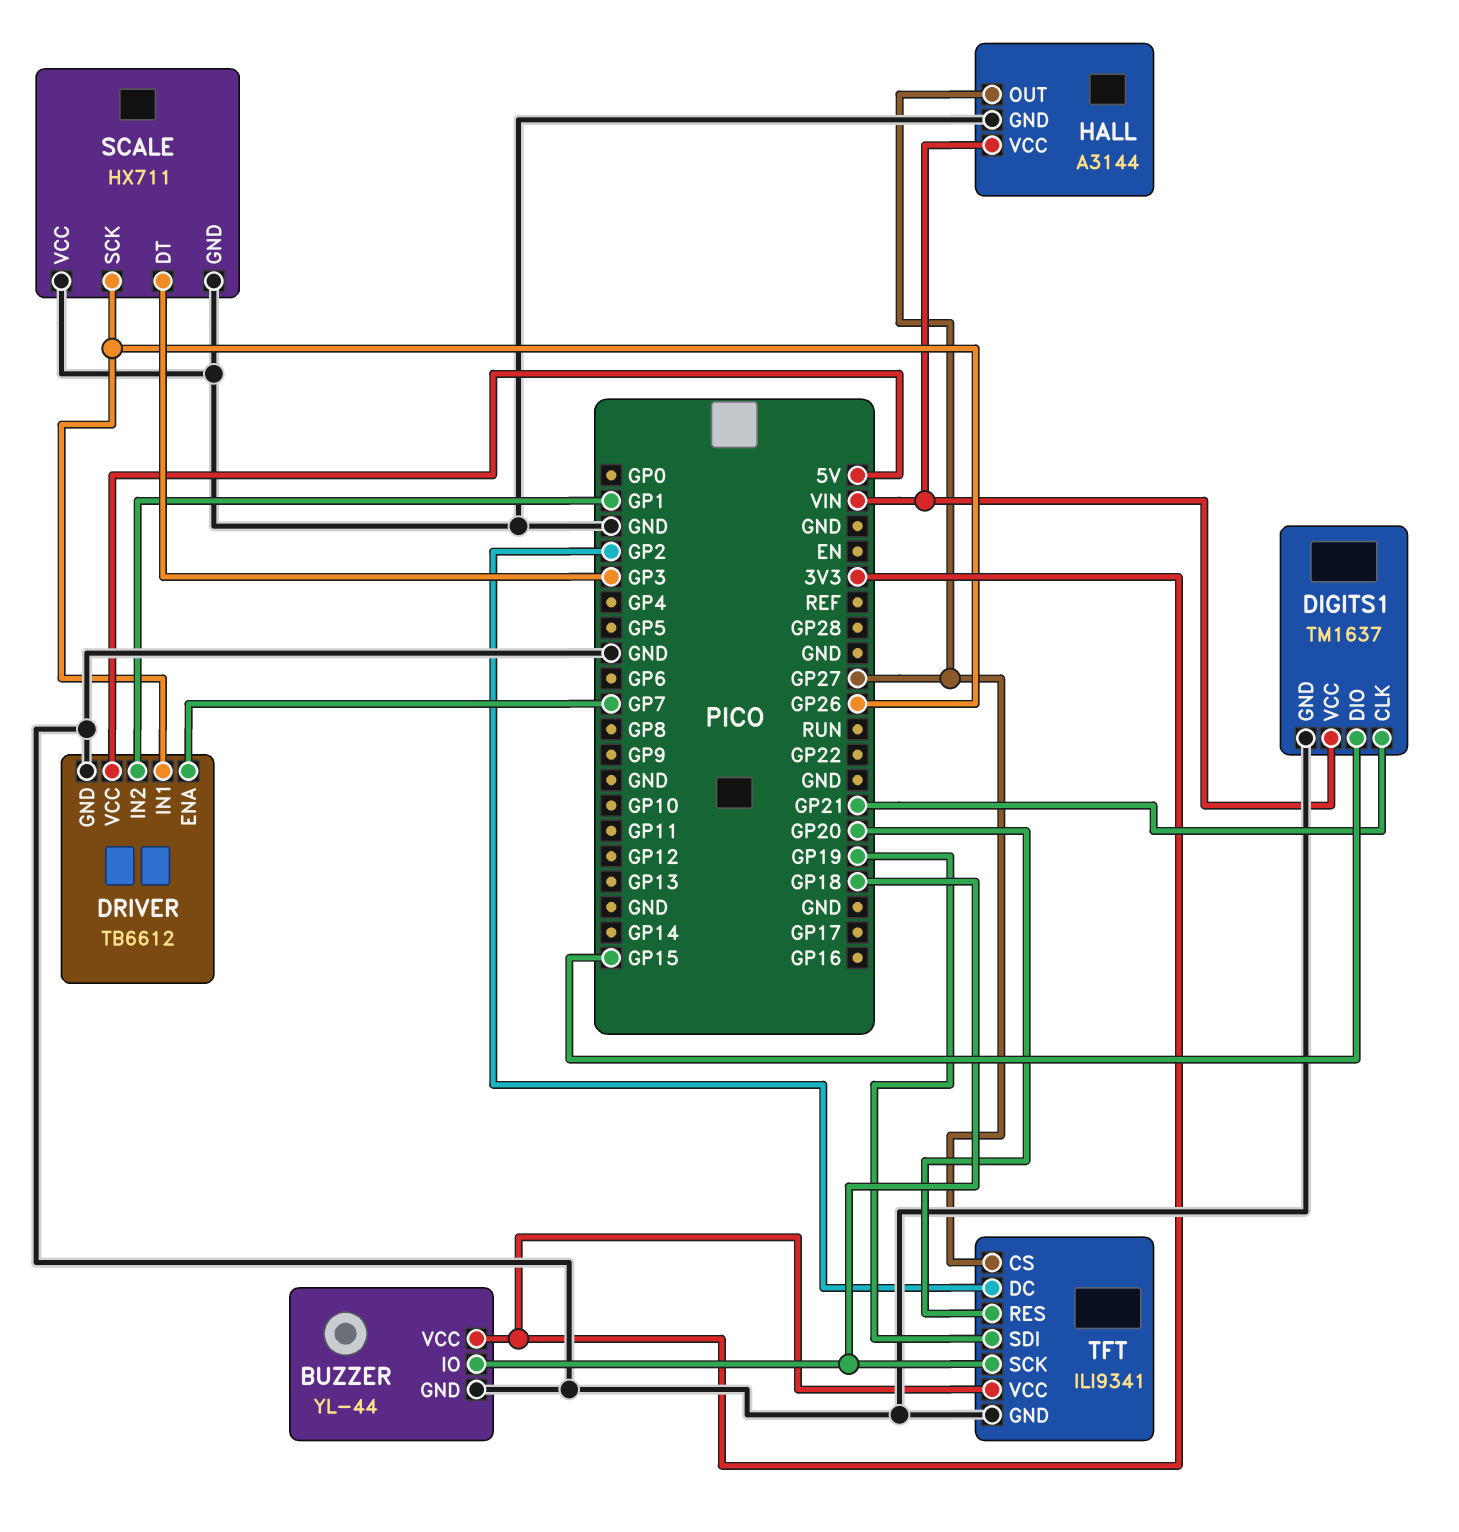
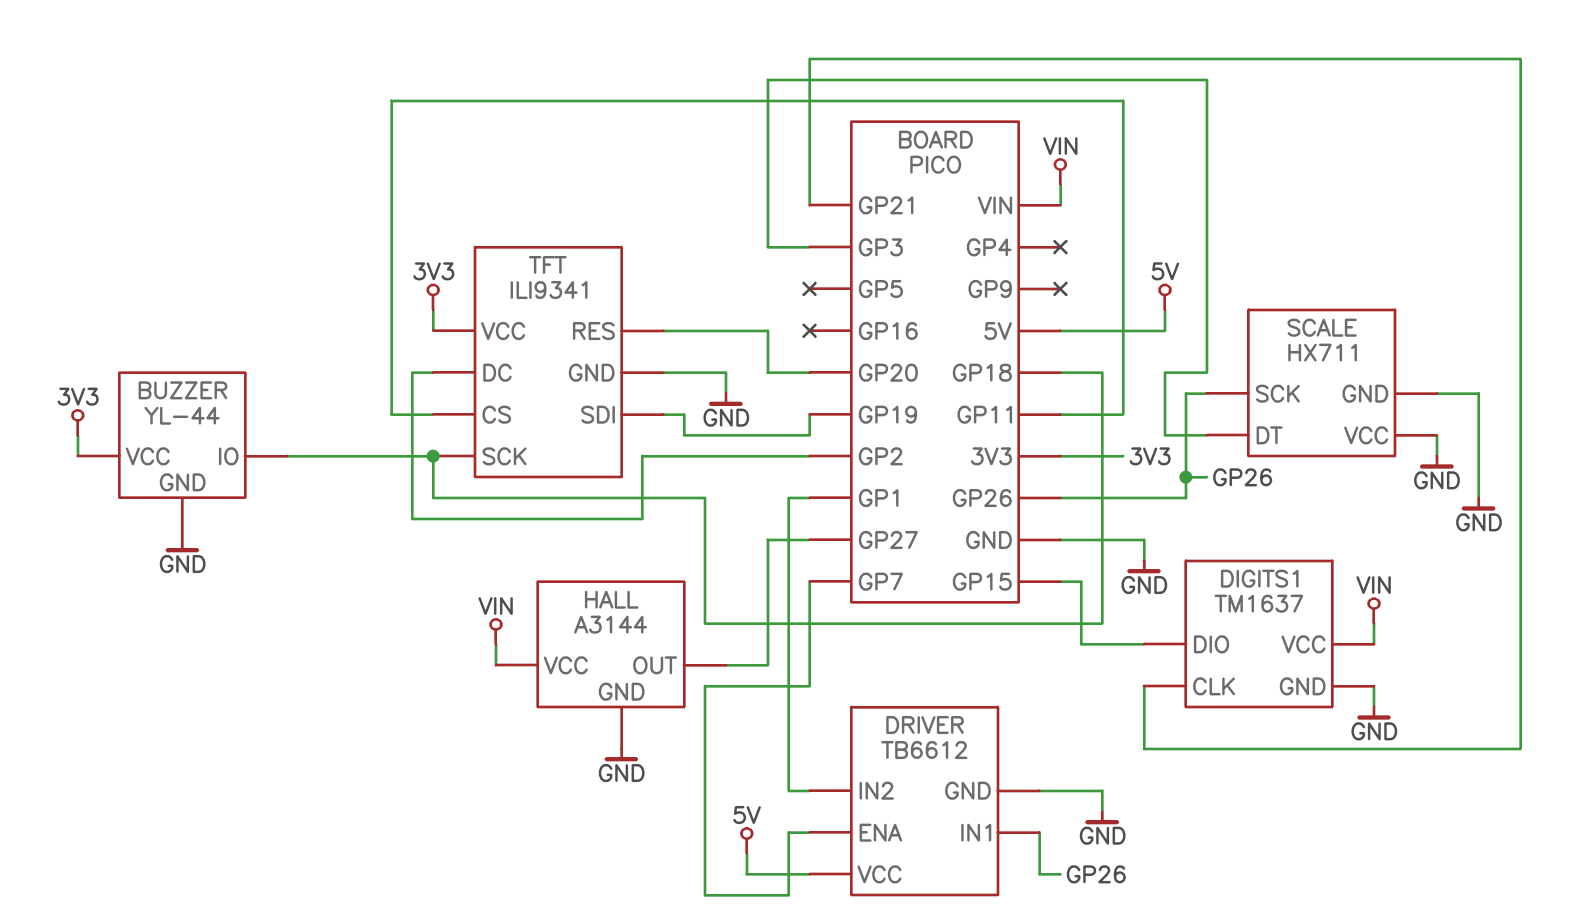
TFT pin CS: GP27 -> GP11

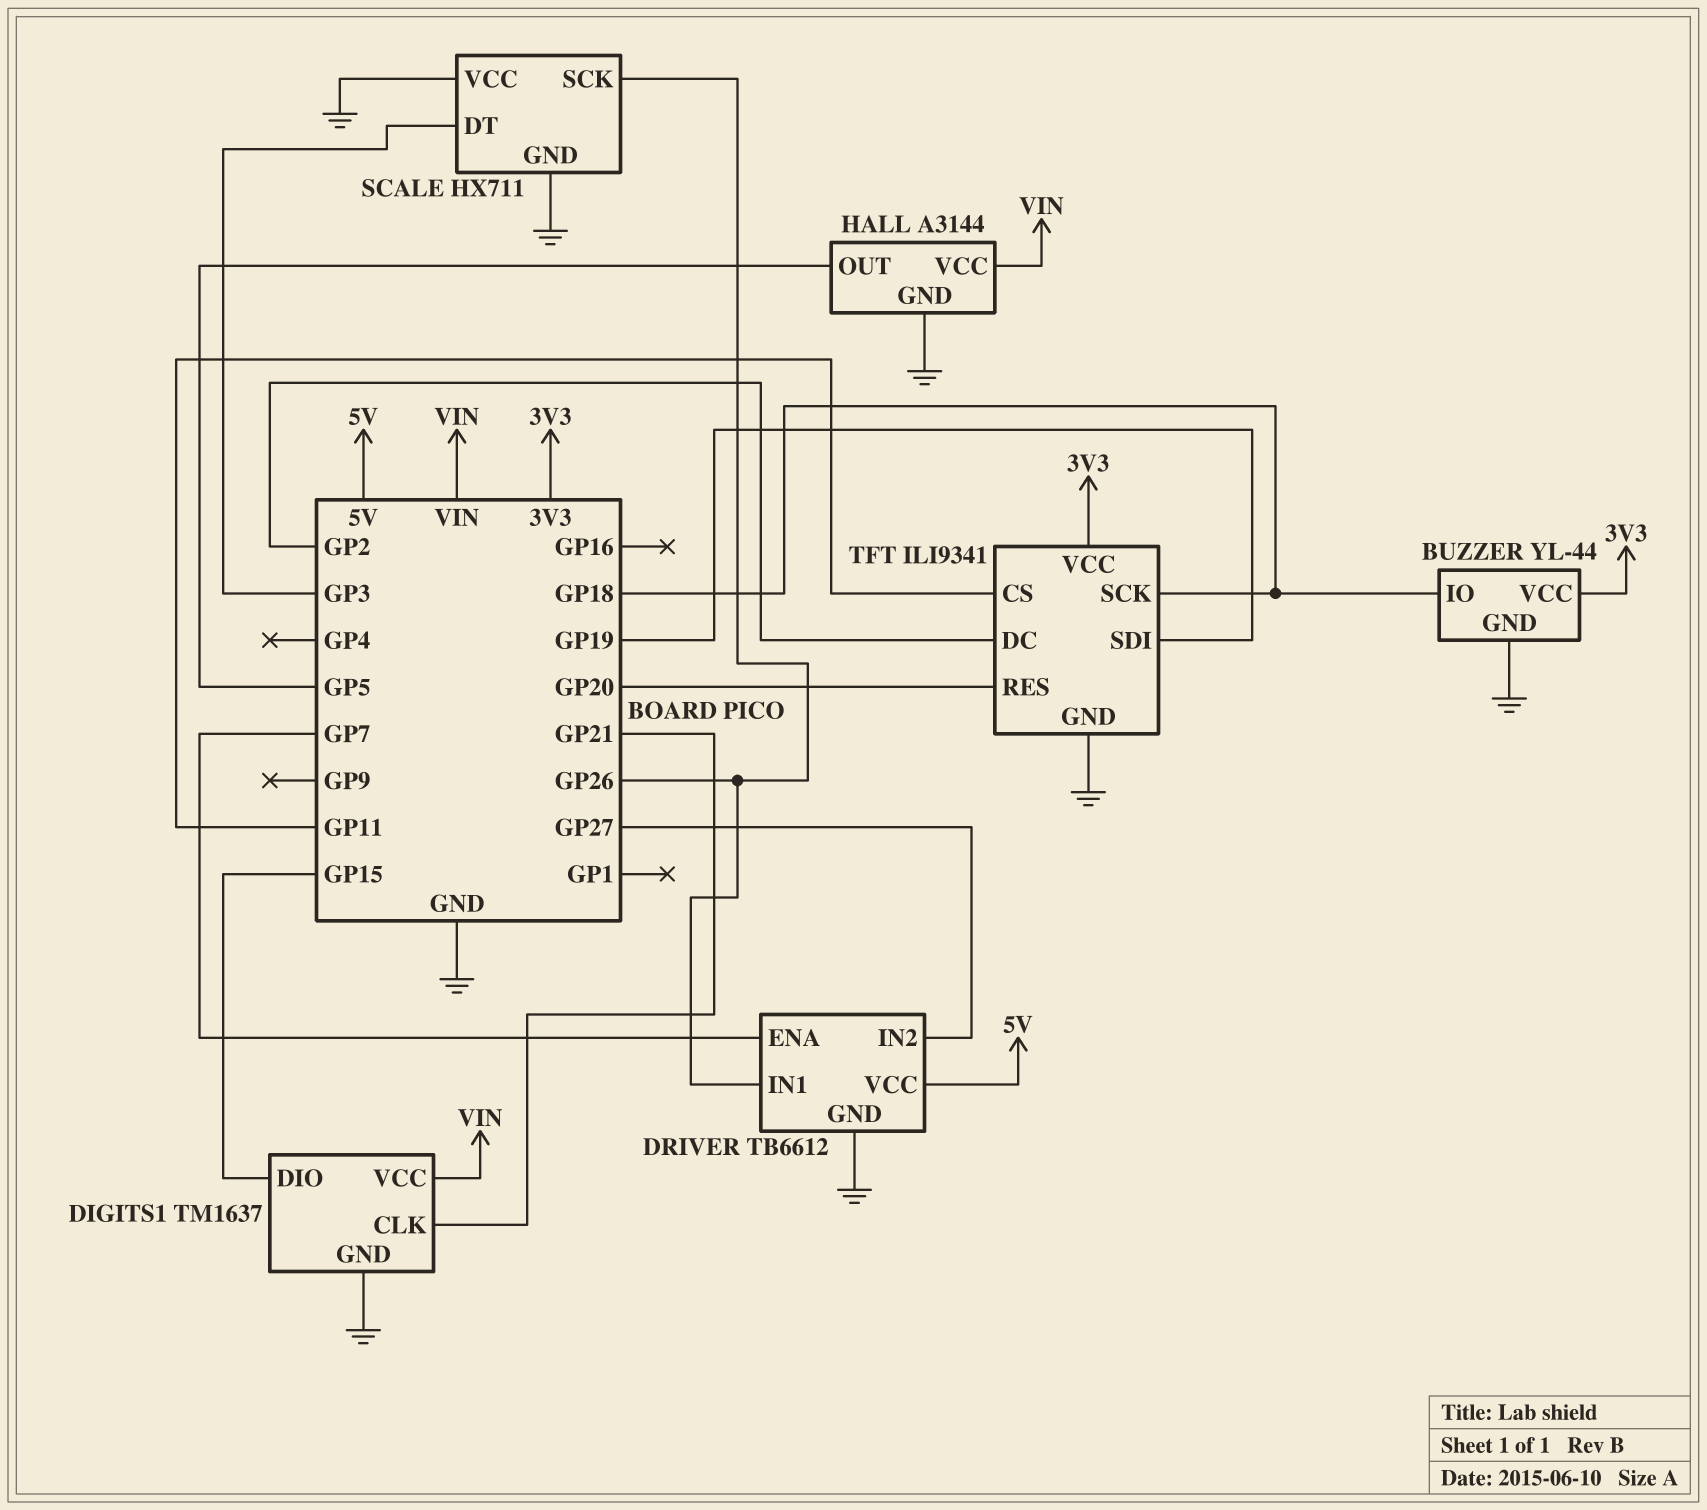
DRIVER pin IN2: GP1 -> GP27
HALL pin OUT: GP27 -> GP5

